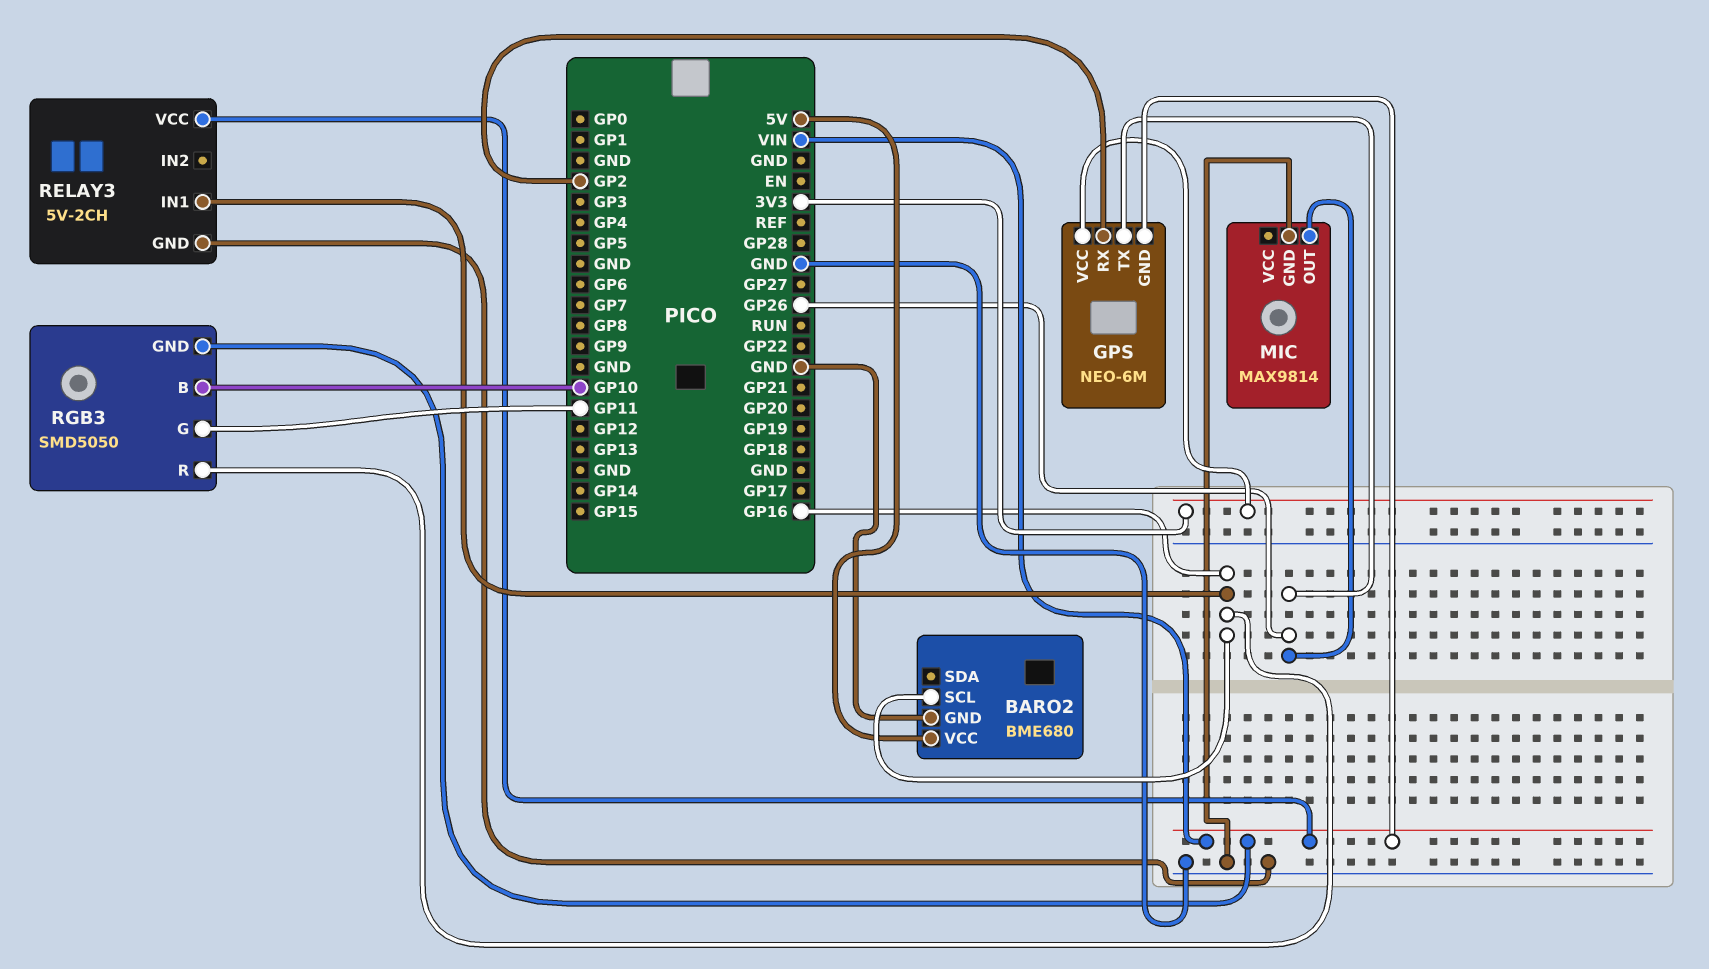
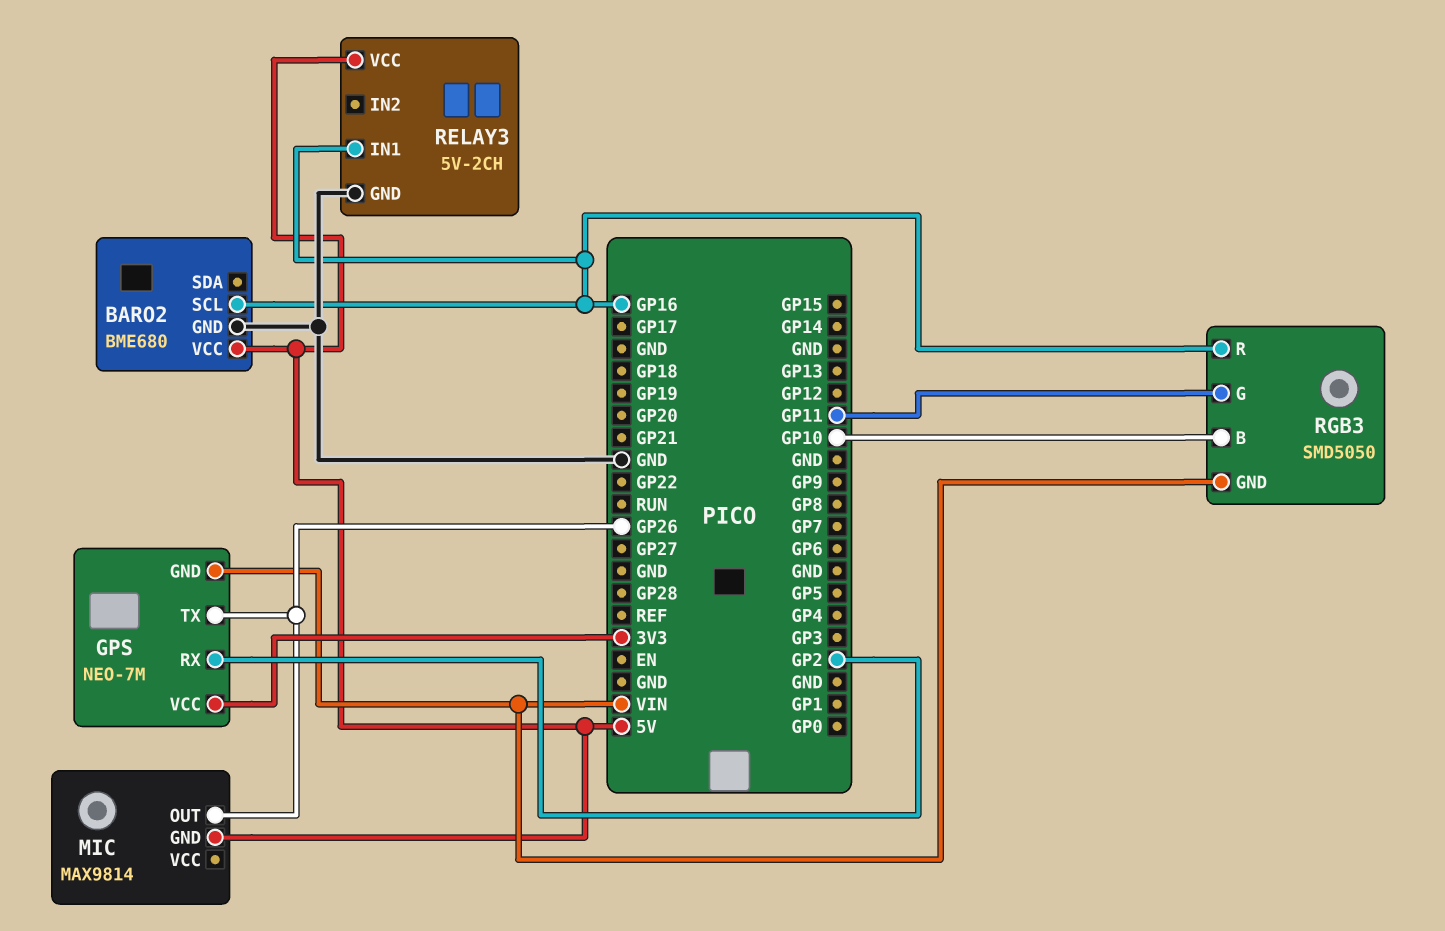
GPS: NEO-6M -> NEO-7M
MIC pin GND: GND -> 5V
RELAY3 pin VCC: VIN -> 5V

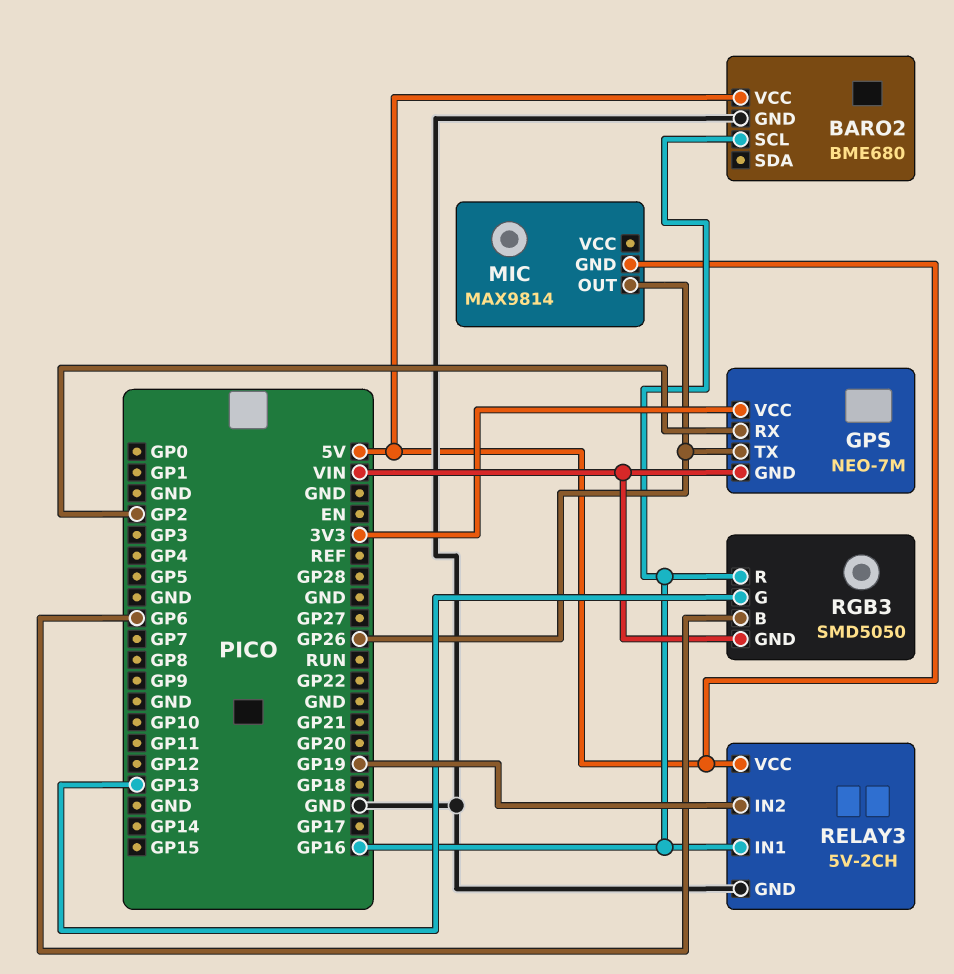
RELAY3 pin IN2: none -> GP19
RGB3 pin B: GP10 -> GP6
RGB3 pin G: GP11 -> GP13

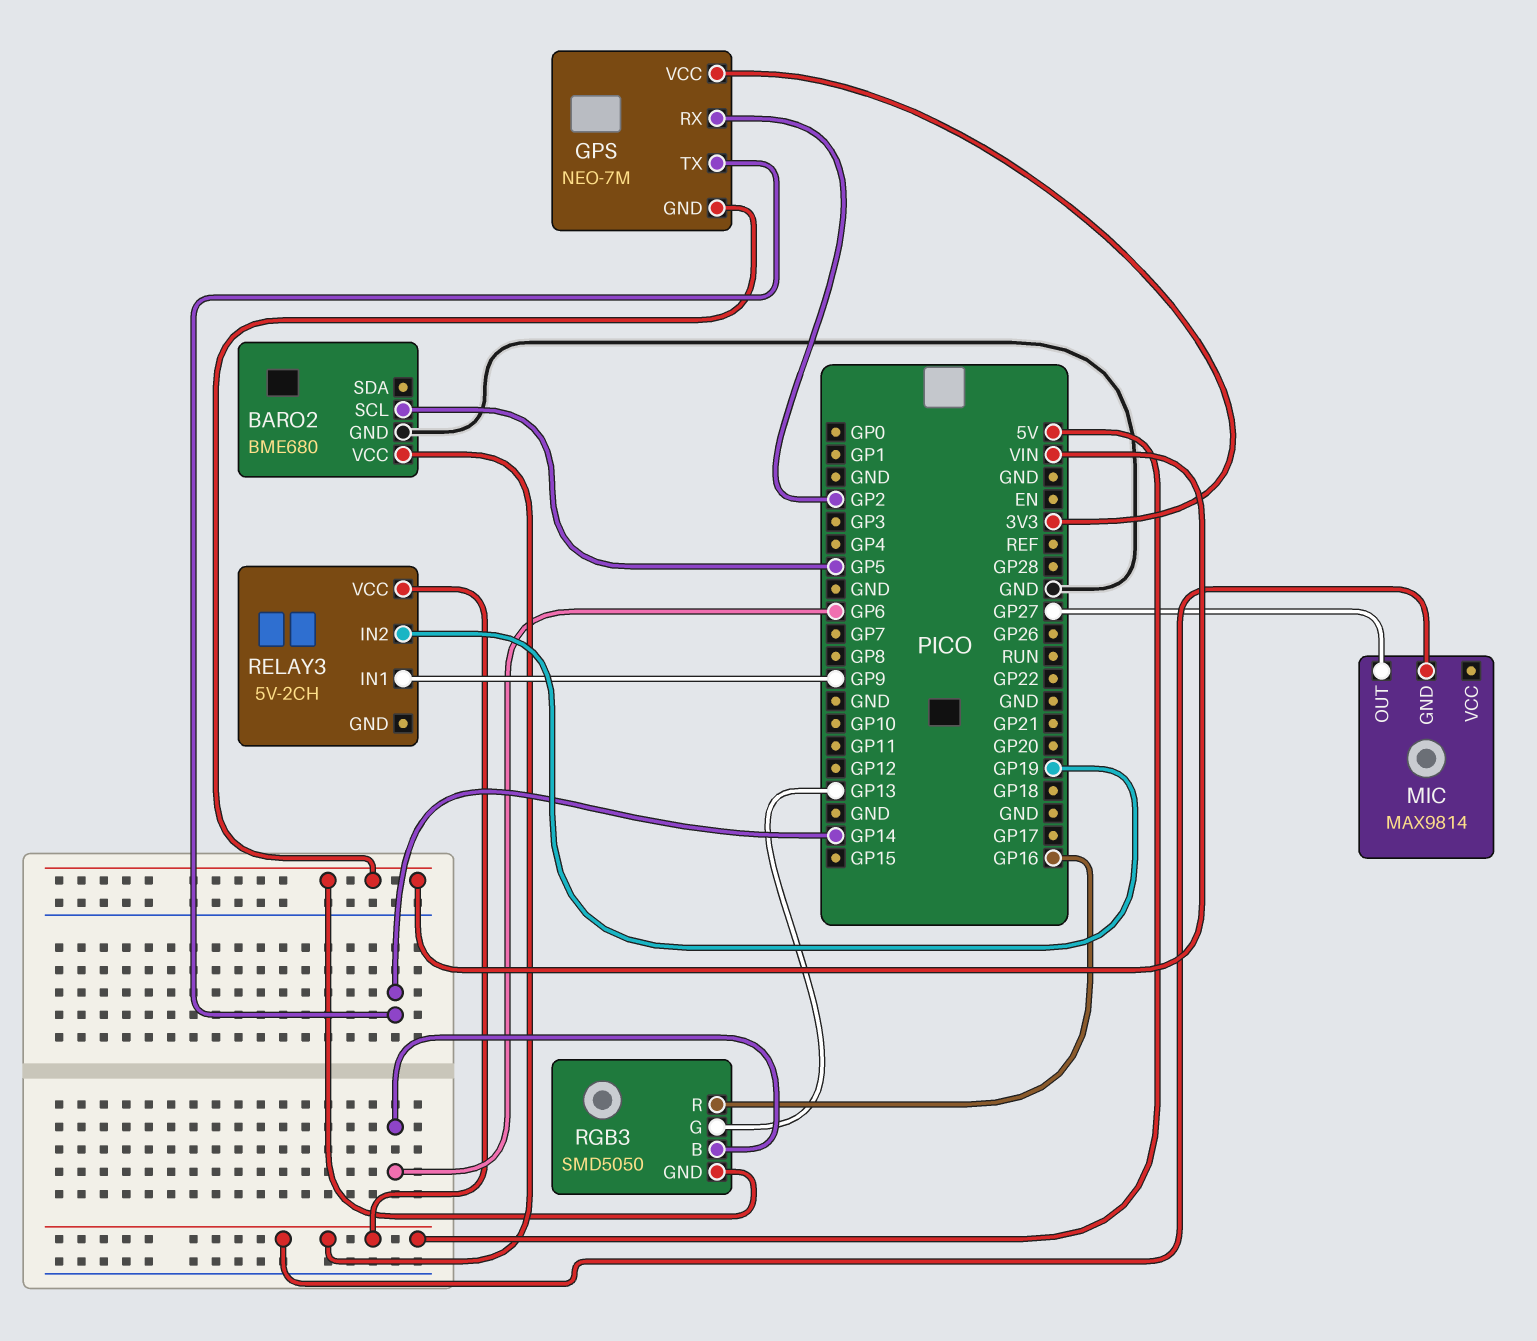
BARO2 pin SCL: GP16 -> GP5
GPS pin TX: GP26 -> GP14
MIC pin OUT: GP26 -> GP27
RELAY3 pin GND: GND -> none
RELAY3 pin IN1: GP16 -> GP9

